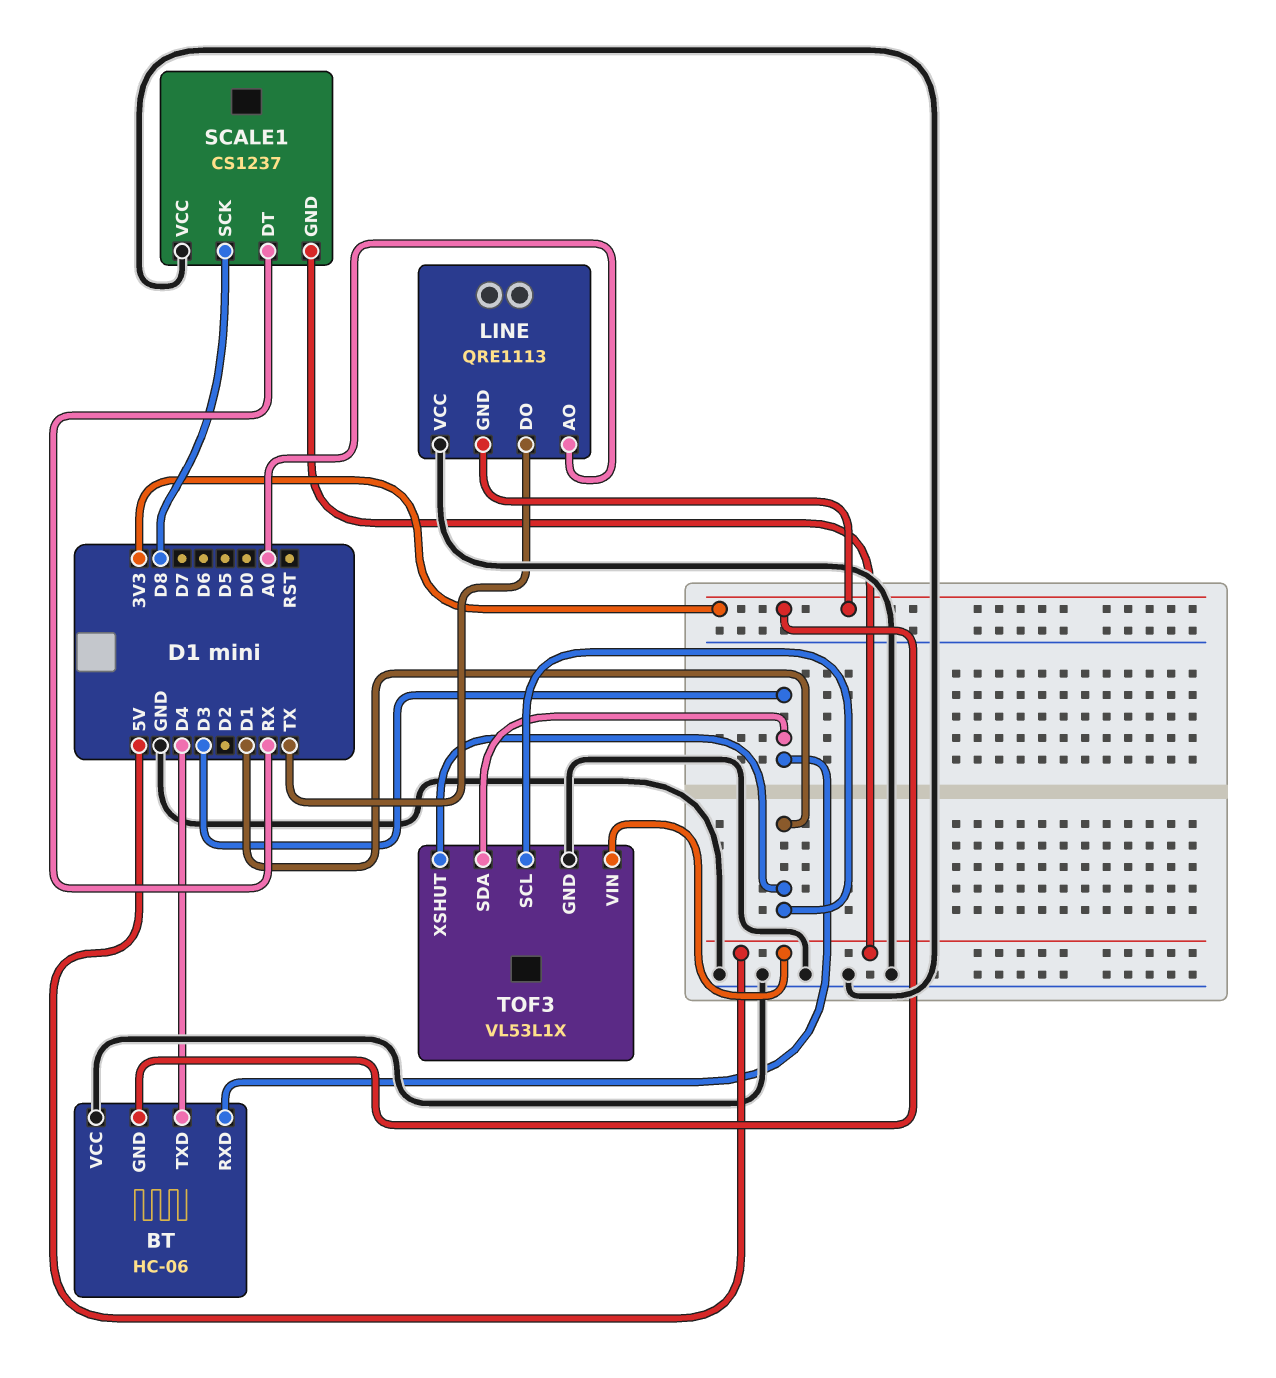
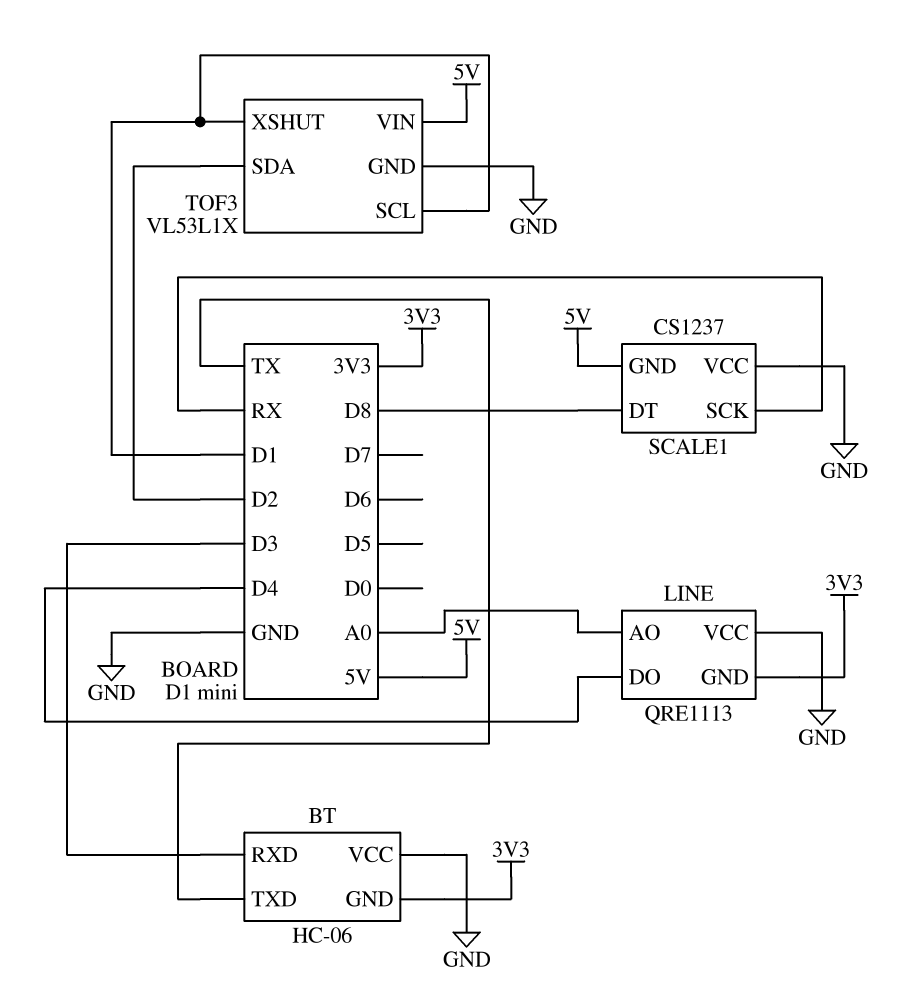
BT pin TXD: D4 -> TX
LINE pin DO: TX -> D4
SCALE1 pin DT: RX -> D8
SCALE1 pin SCK: D8 -> RX
TOF3 pin SDA: D3 -> D2

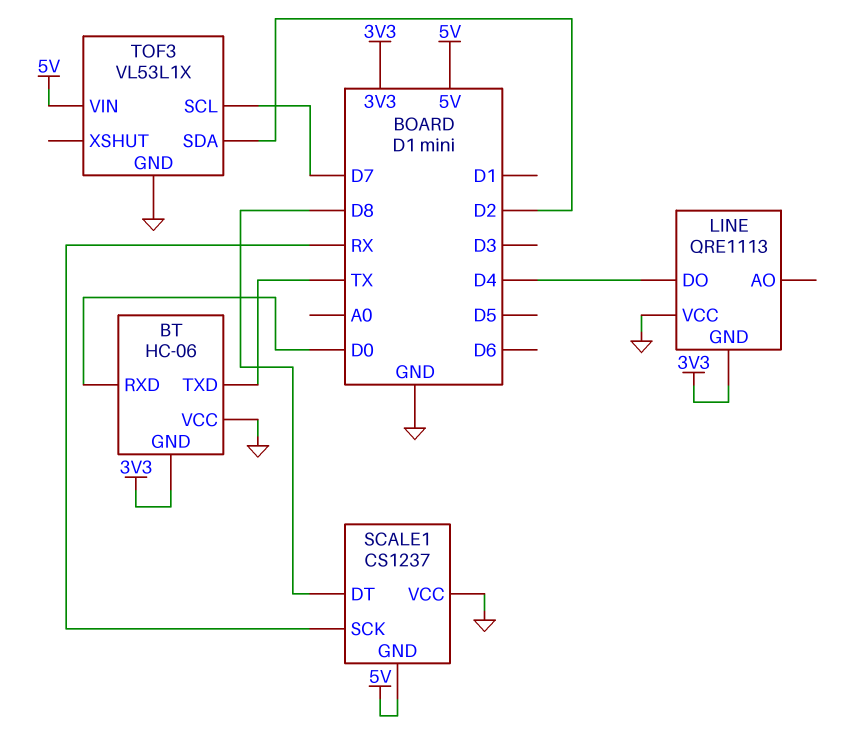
BT pin RXD: D3 -> D0
LINE pin AO: A0 -> none
TOF3 pin SCL: D1 -> D7
TOF3 pin XSHUT: D1 -> none

